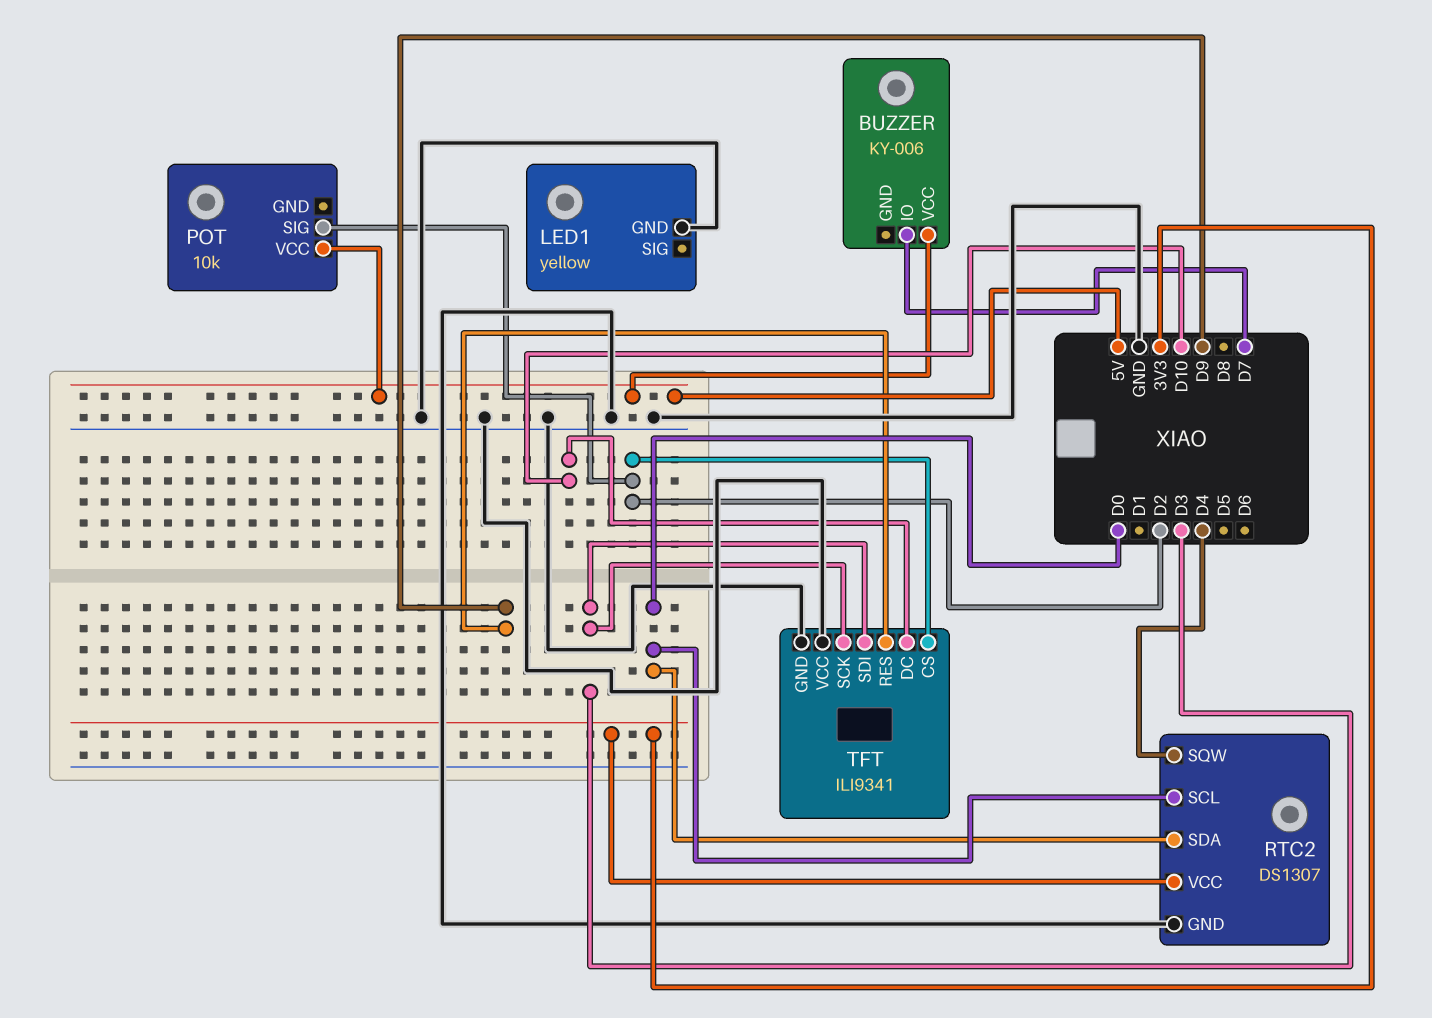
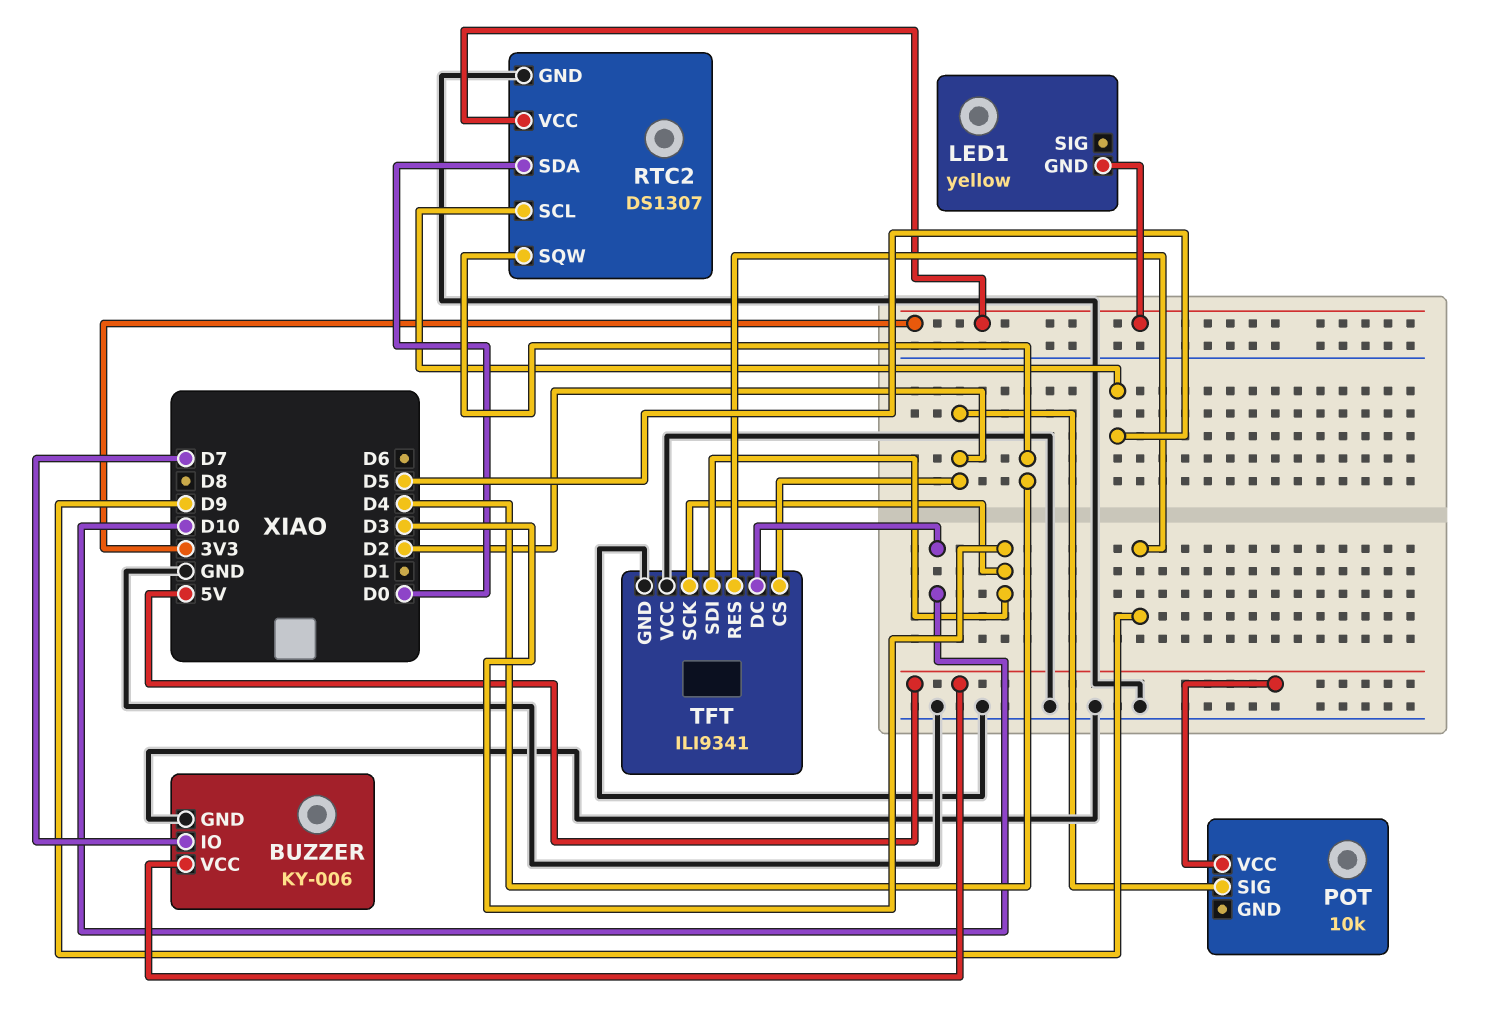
BUZZER pin GND: none -> GND
LED1 pin GND: GND -> 3V3
RTC2 pin SCL: D0 -> D5

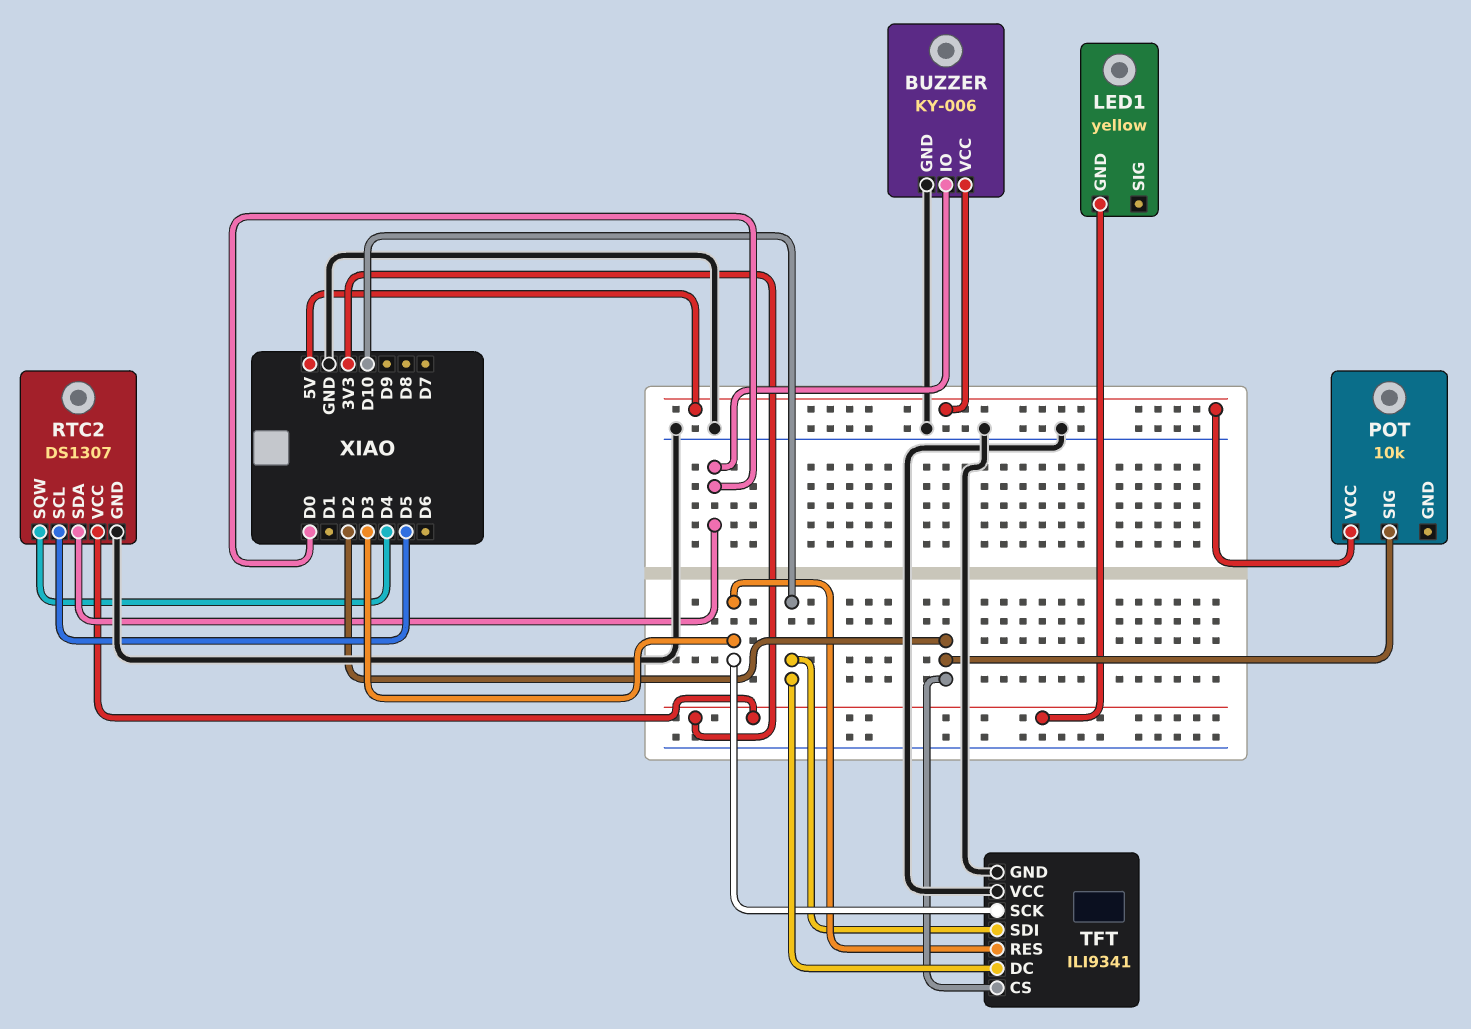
BUZZER pin IO: D7 -> D0
TFT pin RES: D9 -> D3
TFT pin SDI: D3 -> D10

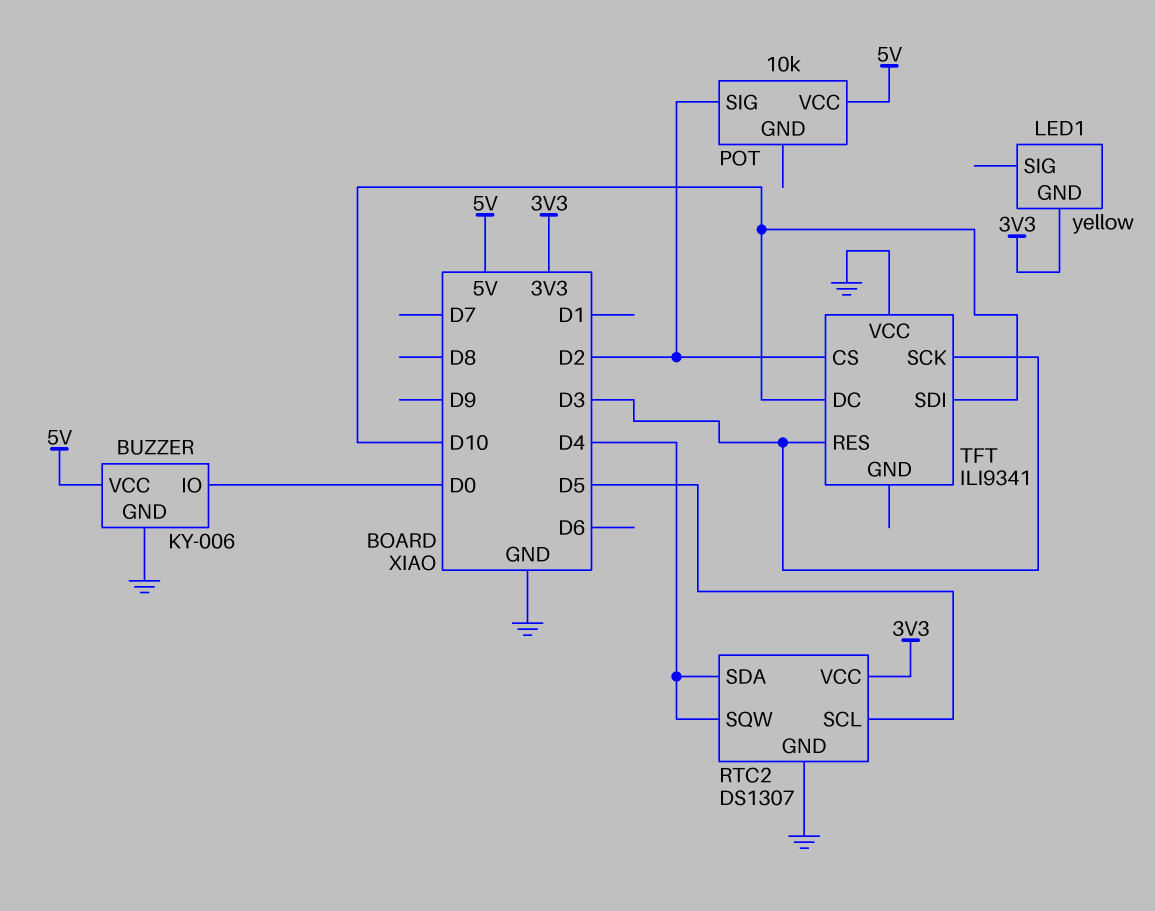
RTC2 pin SDA: D0 -> D4
TFT pin GND: GND -> none

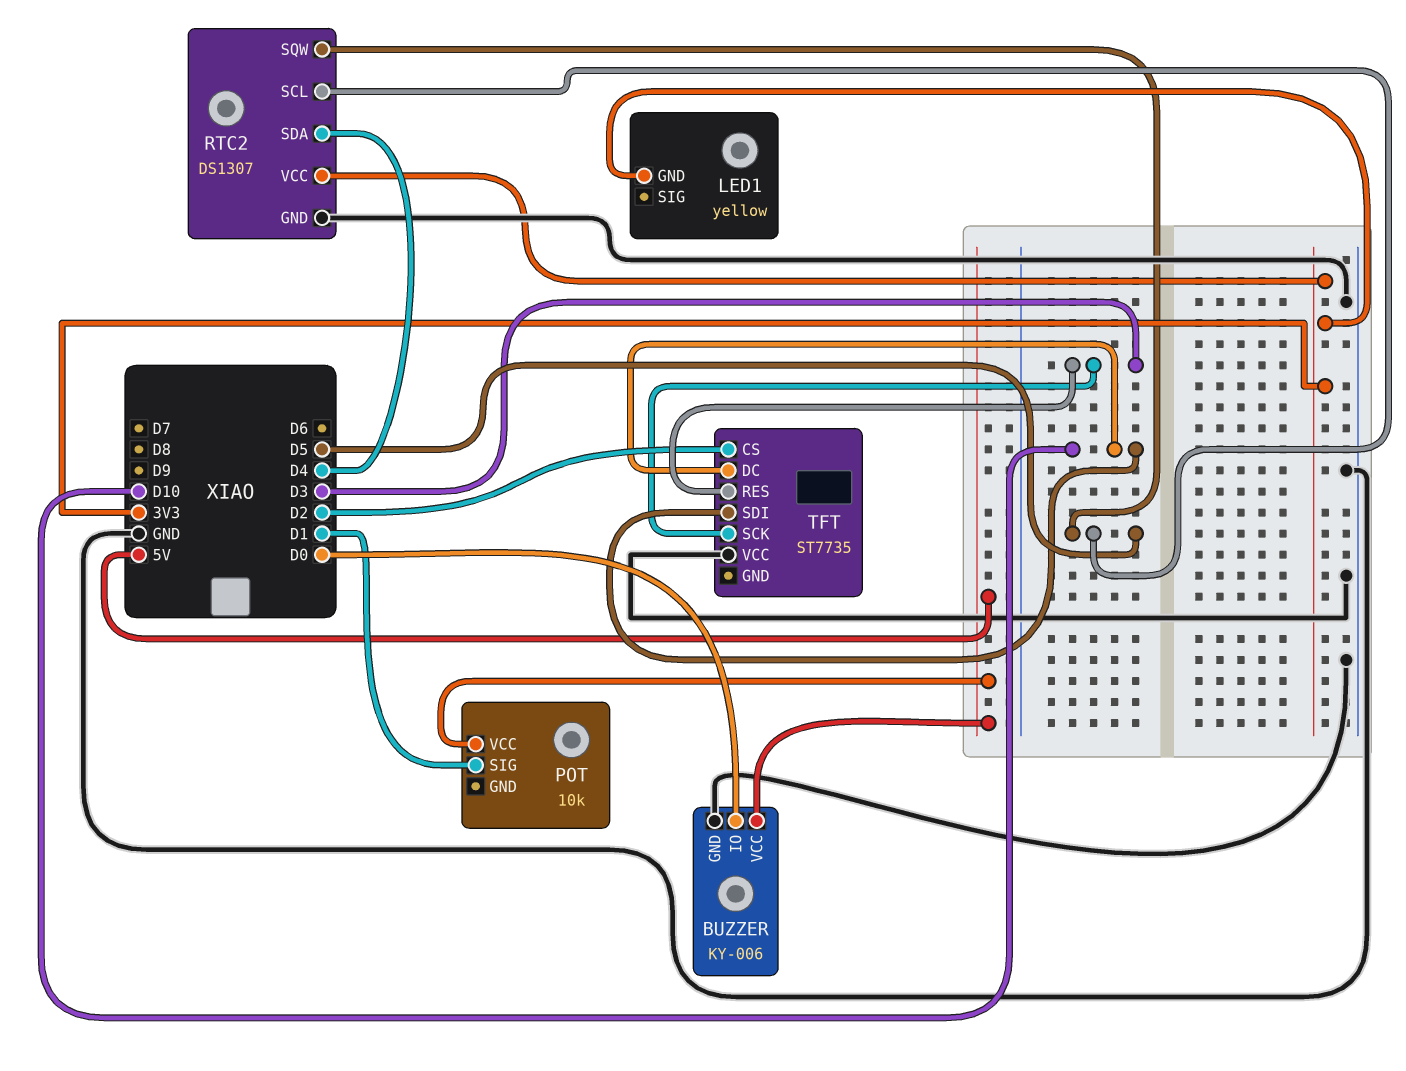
POT pin SIG: D2 -> D1
RTC2 pin SQW: D4 -> D5
TFT: ILI9341 -> ST7735

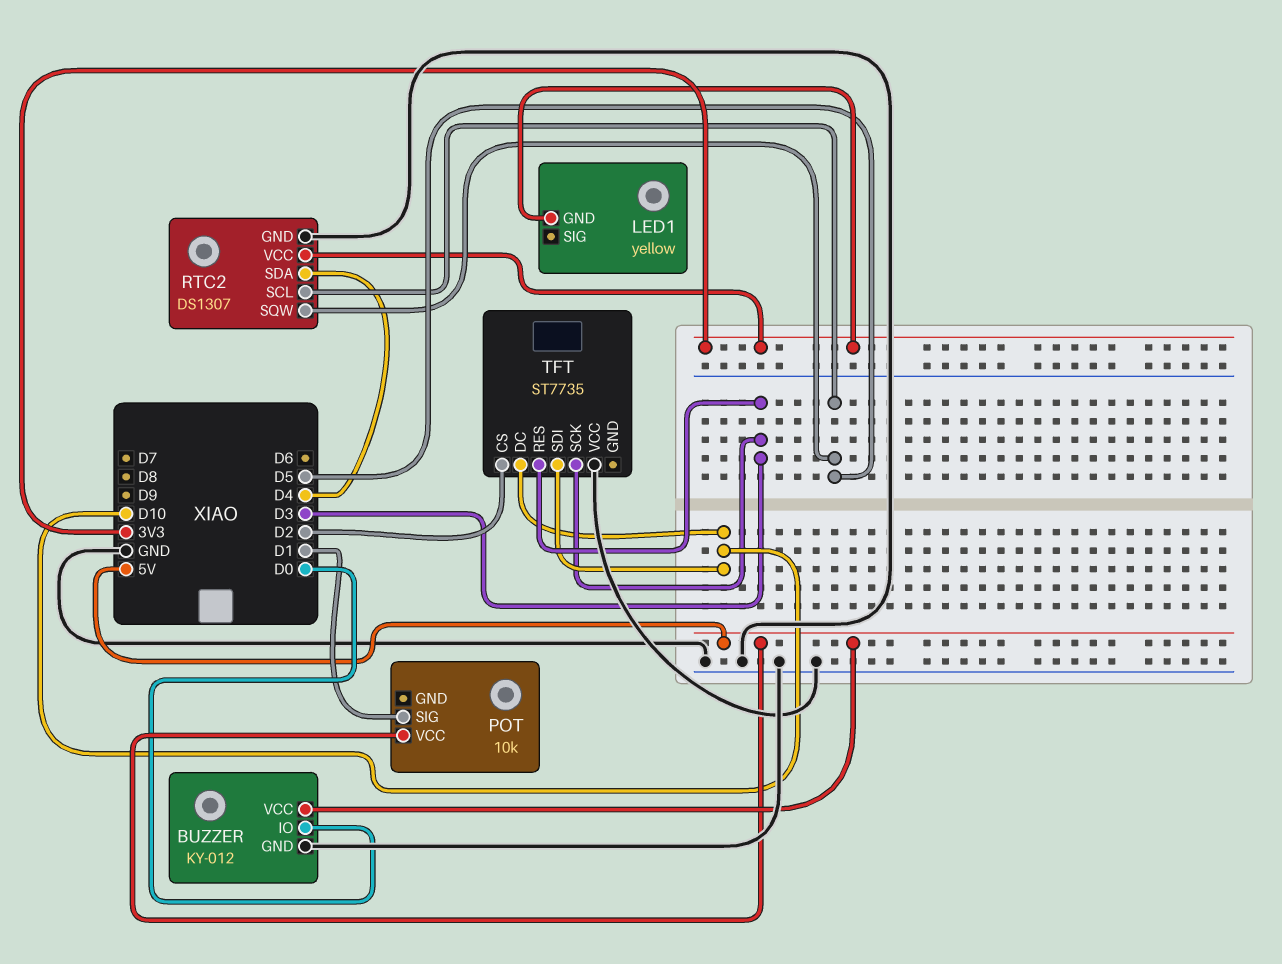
BUZZER: KY-006 -> KY-012

